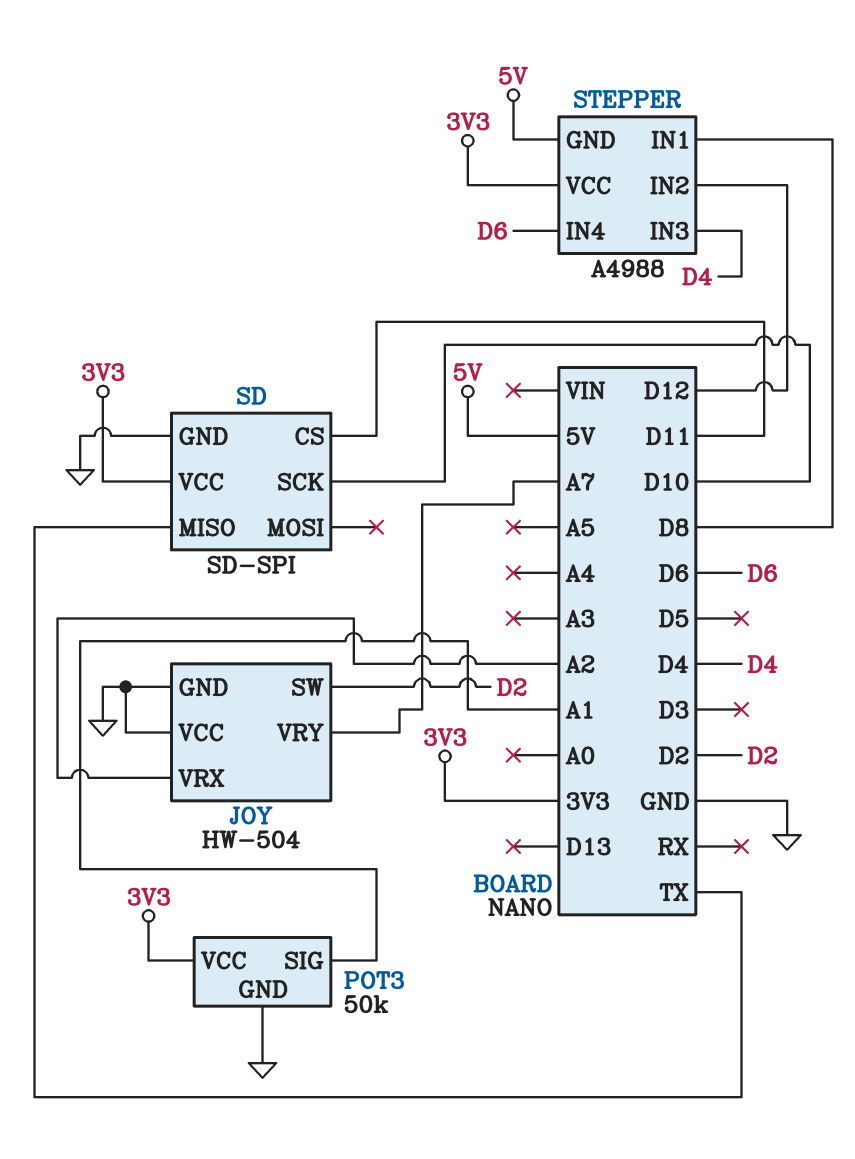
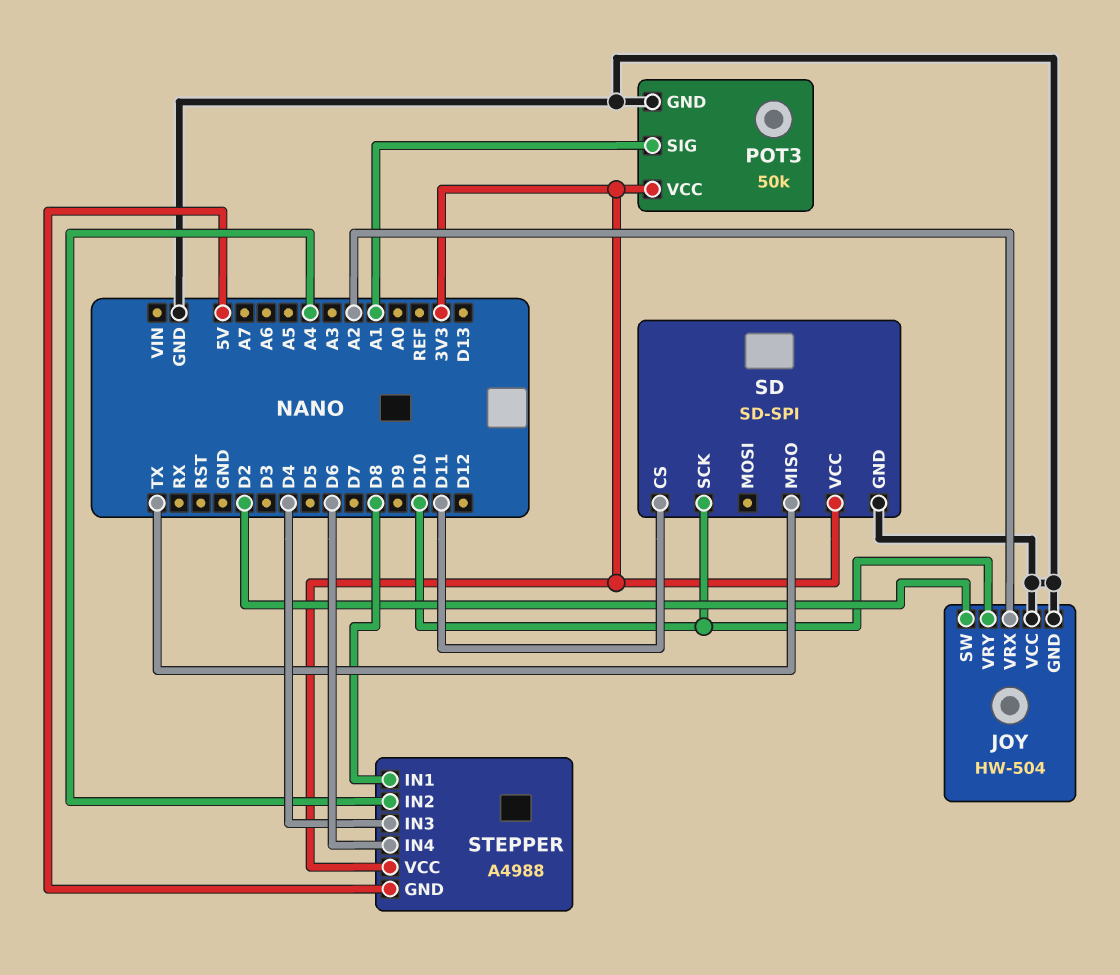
JOY pin VRY: A7 -> D10
STEPPER pin IN2: D12 -> A4

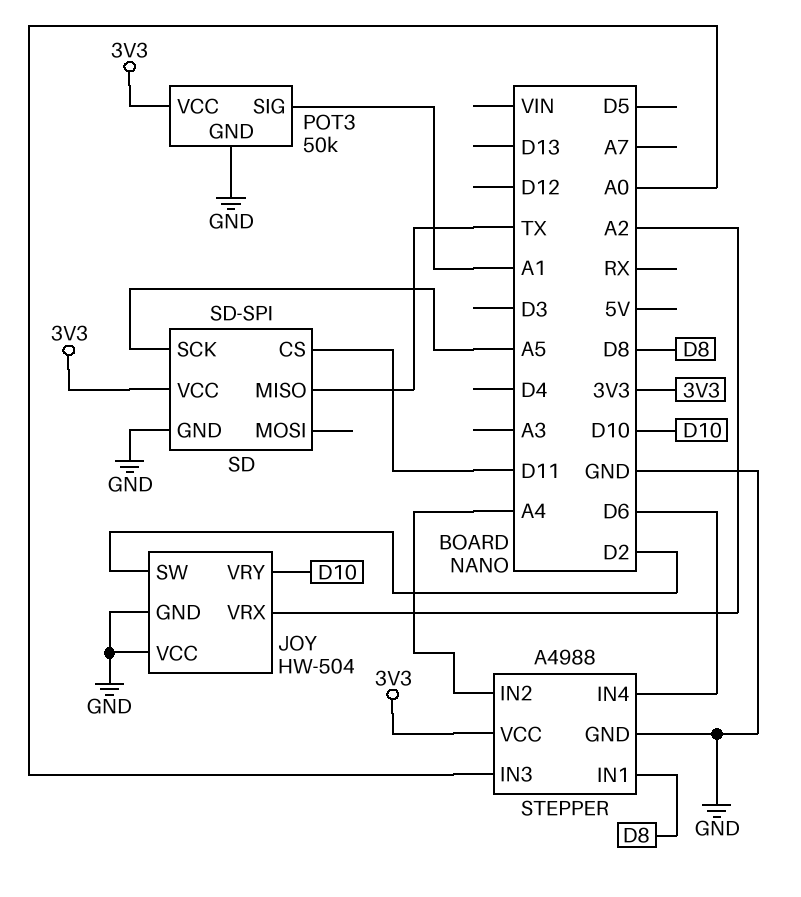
SD pin SCK: D10 -> A5
STEPPER pin GND: 5V -> GND
STEPPER pin IN3: D4 -> A0

